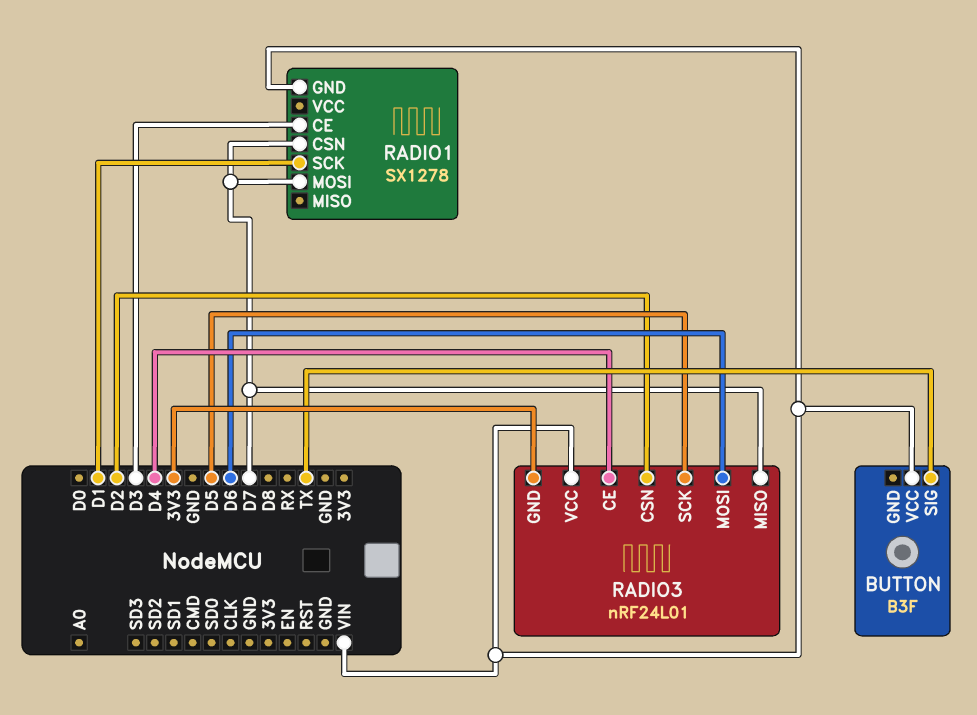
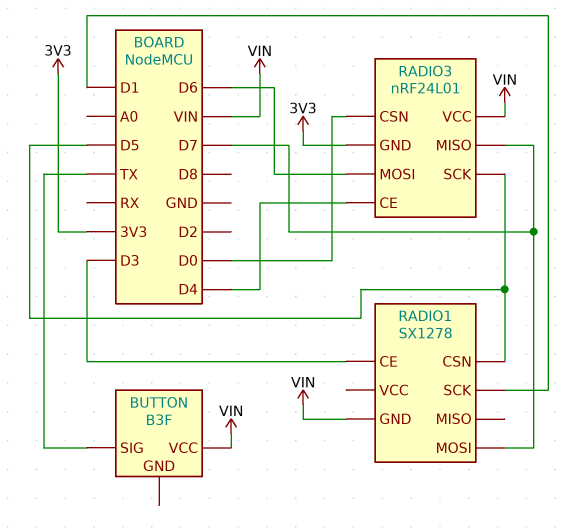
RADIO1 pin CSN: D7 -> D5
RADIO3 pin CSN: D2 -> D0

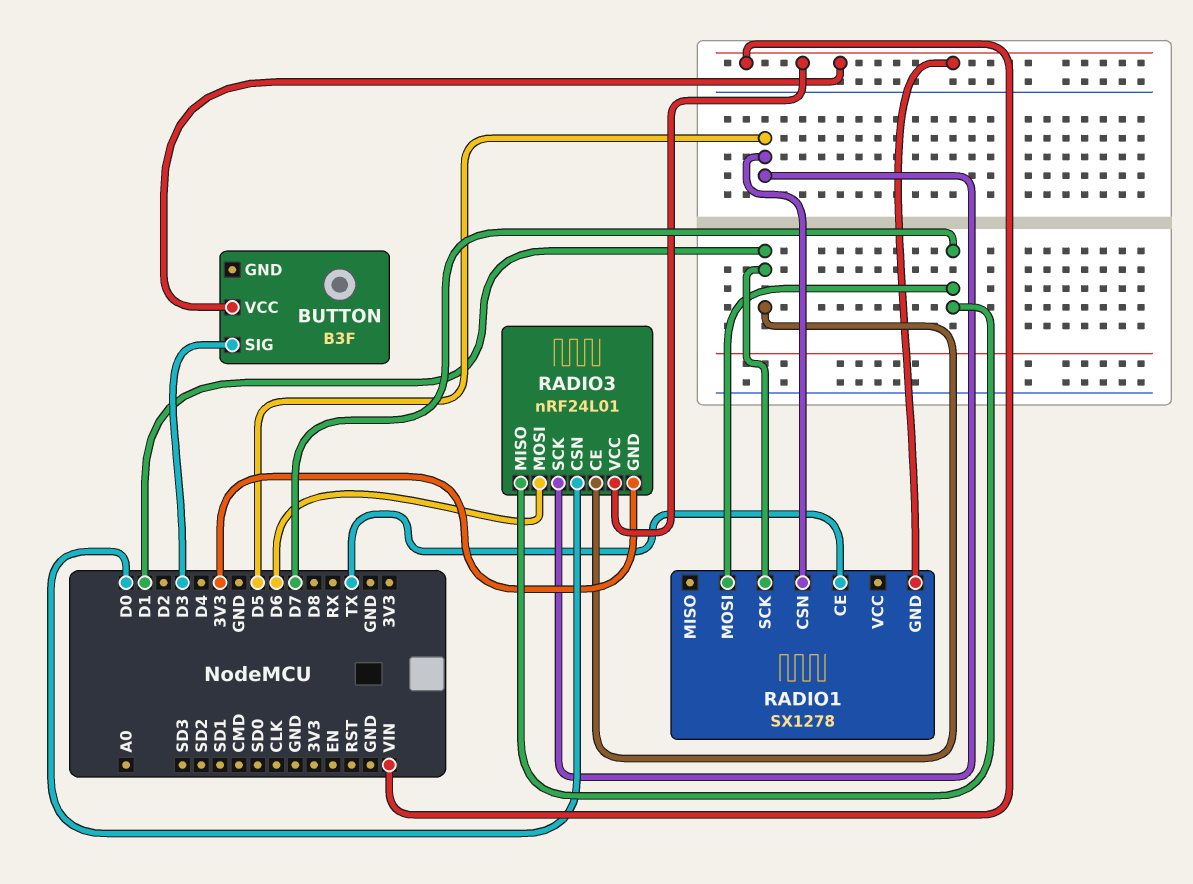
BUTTON pin SIG: TX -> D3
RADIO1 pin CE: D3 -> TX
RADIO3 pin CE: D4 -> D1

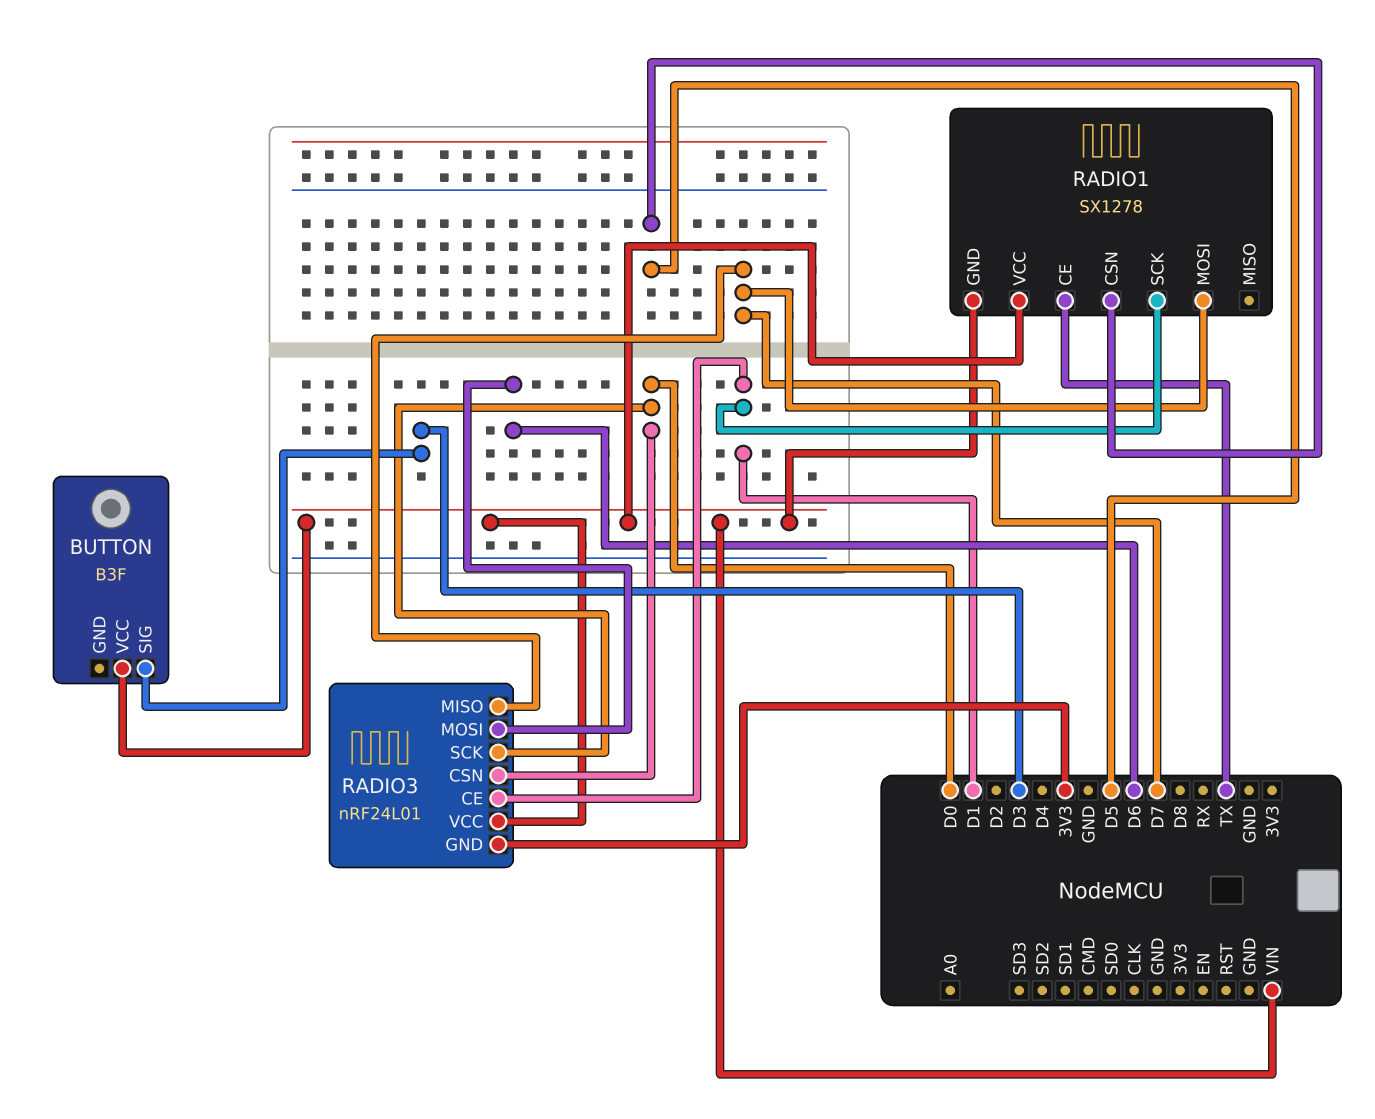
RADIO1 pin VCC: none -> VIN
RADIO3 pin SCK: D5 -> D0

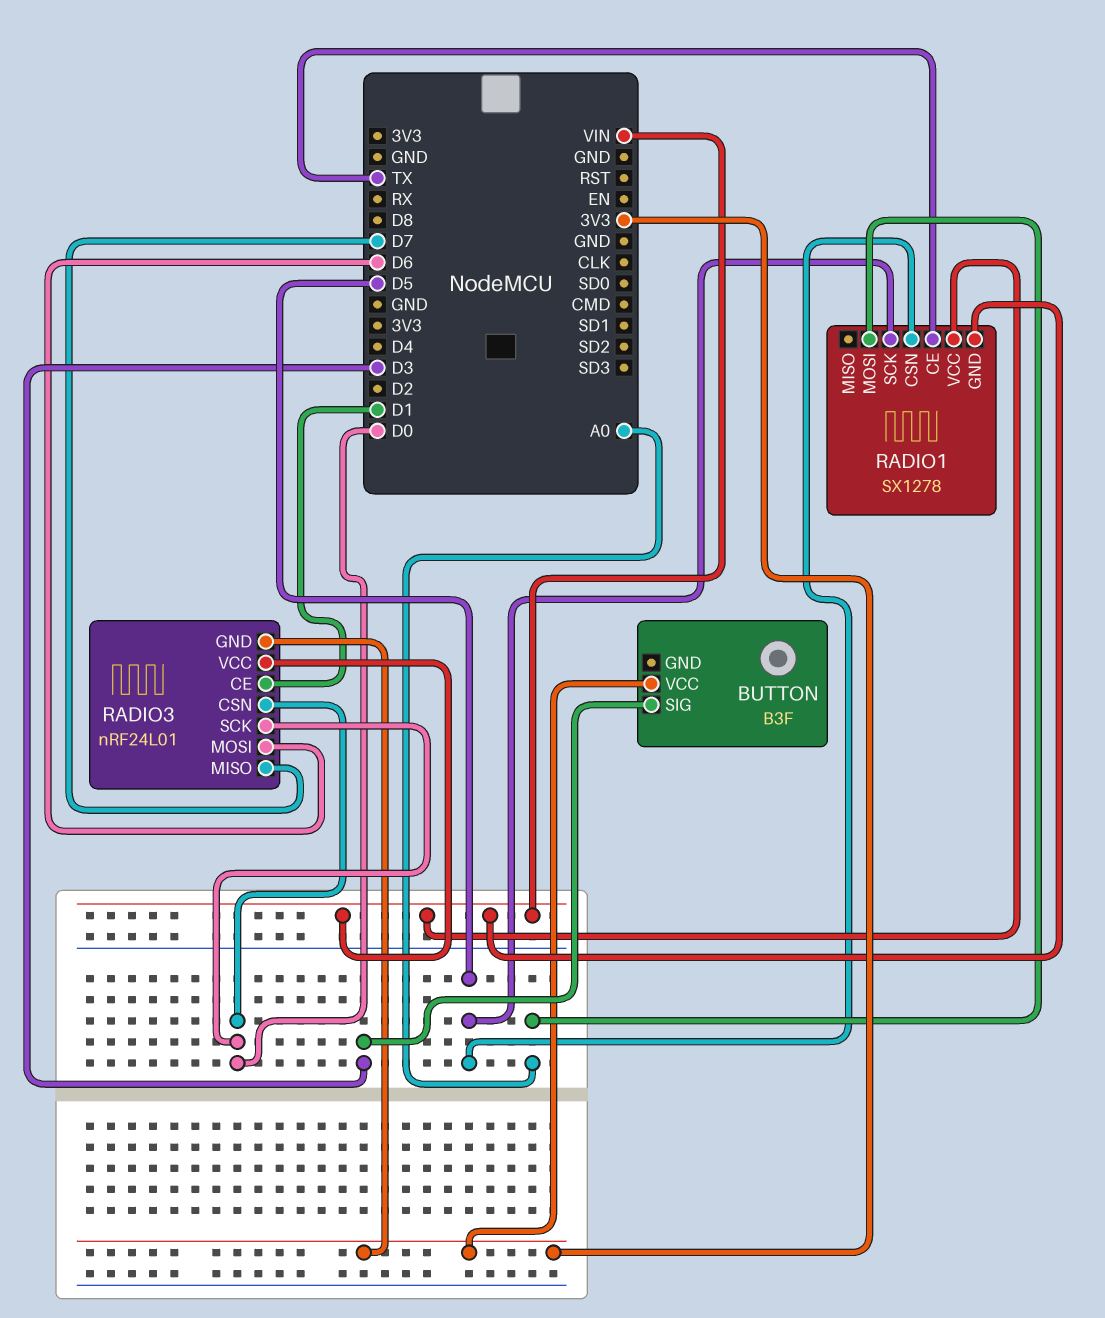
BUTTON pin VCC: VIN -> 3V3
RADIO1 pin MOSI: D7 -> A0
RADIO1 pin SCK: D1 -> D5

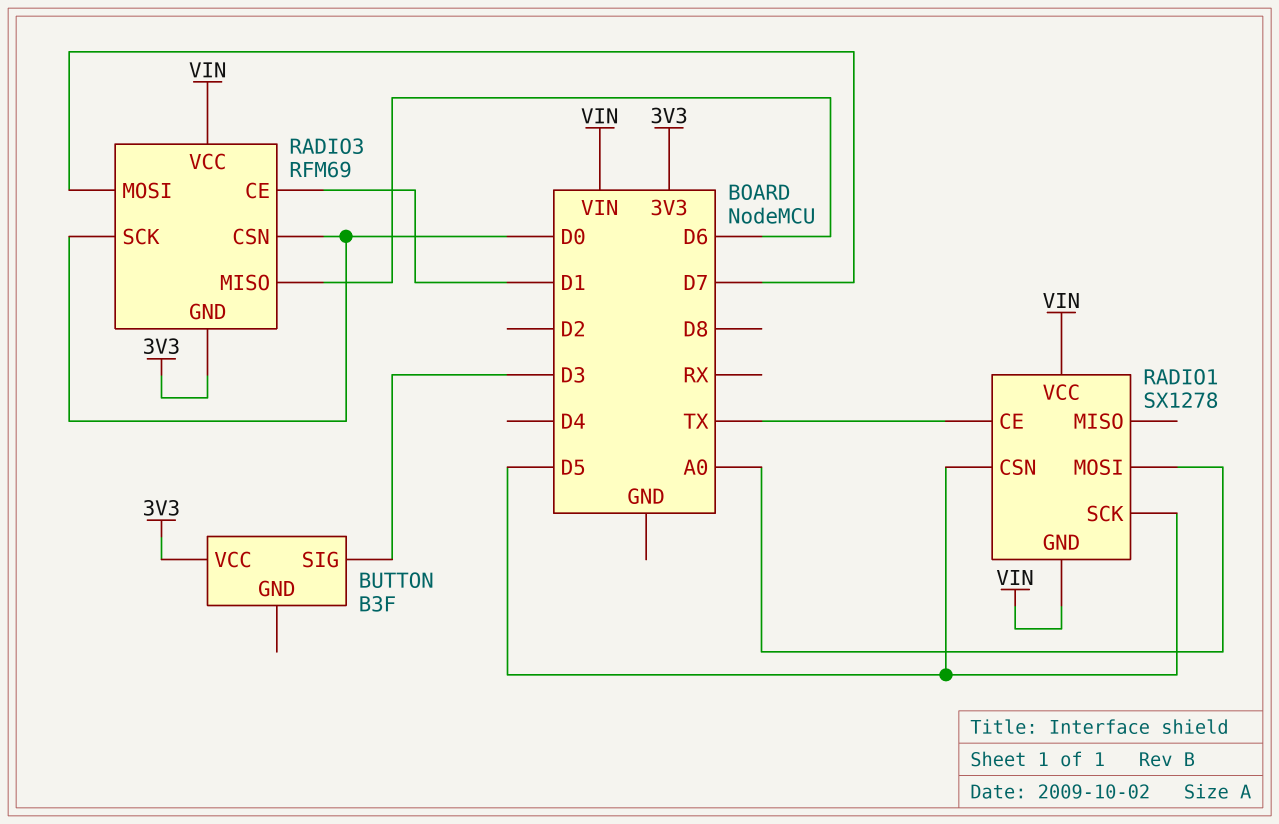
RADIO3: nRF24L01 -> RFM69
RADIO3 pin MISO: D7 -> D6
RADIO3 pin MOSI: D6 -> D7

